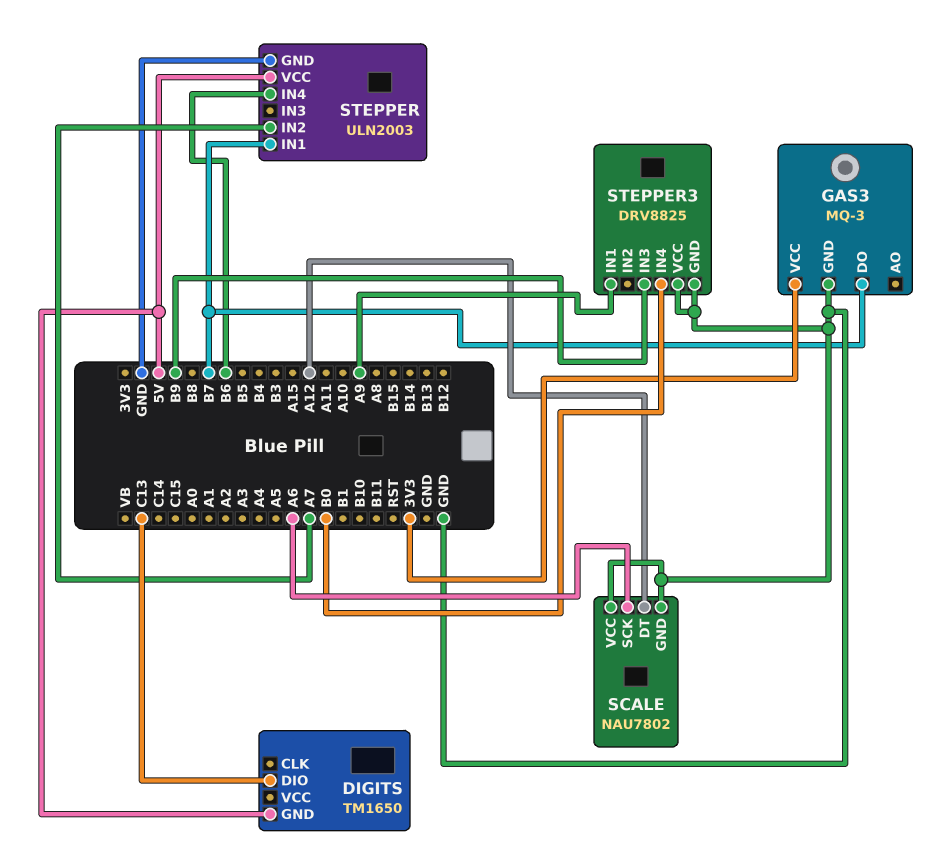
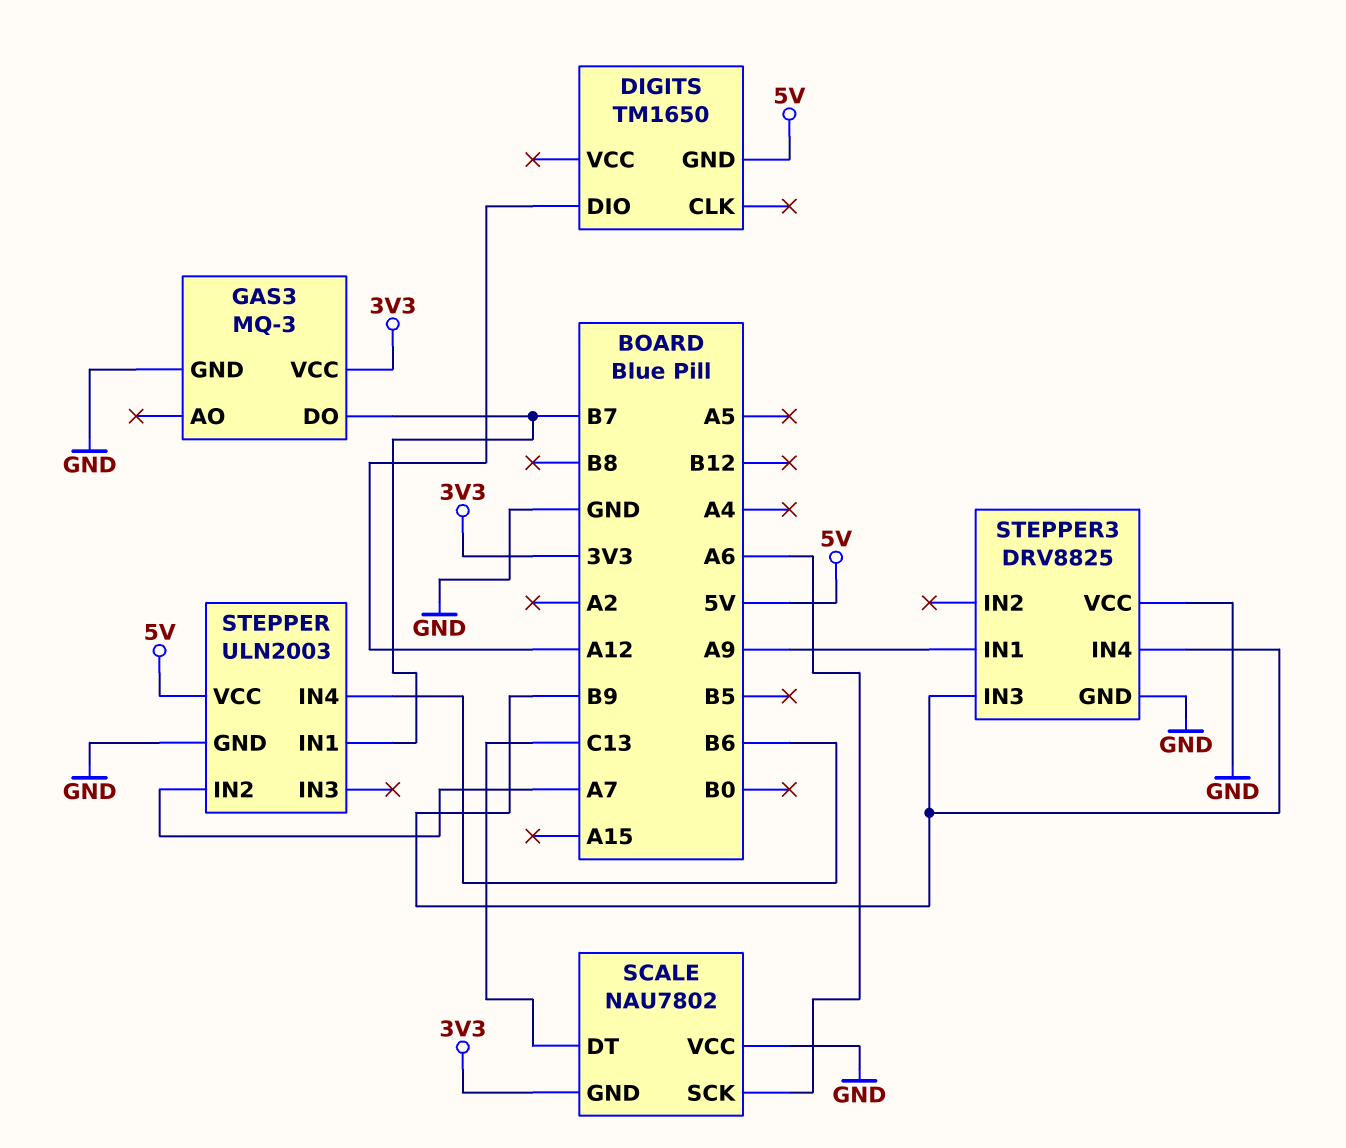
DIGITS pin DIO: C13 -> A12
SCALE pin DT: A12 -> C13
SCALE pin GND: GND -> 3V3
STEPPER3 pin IN4: B0 -> B9

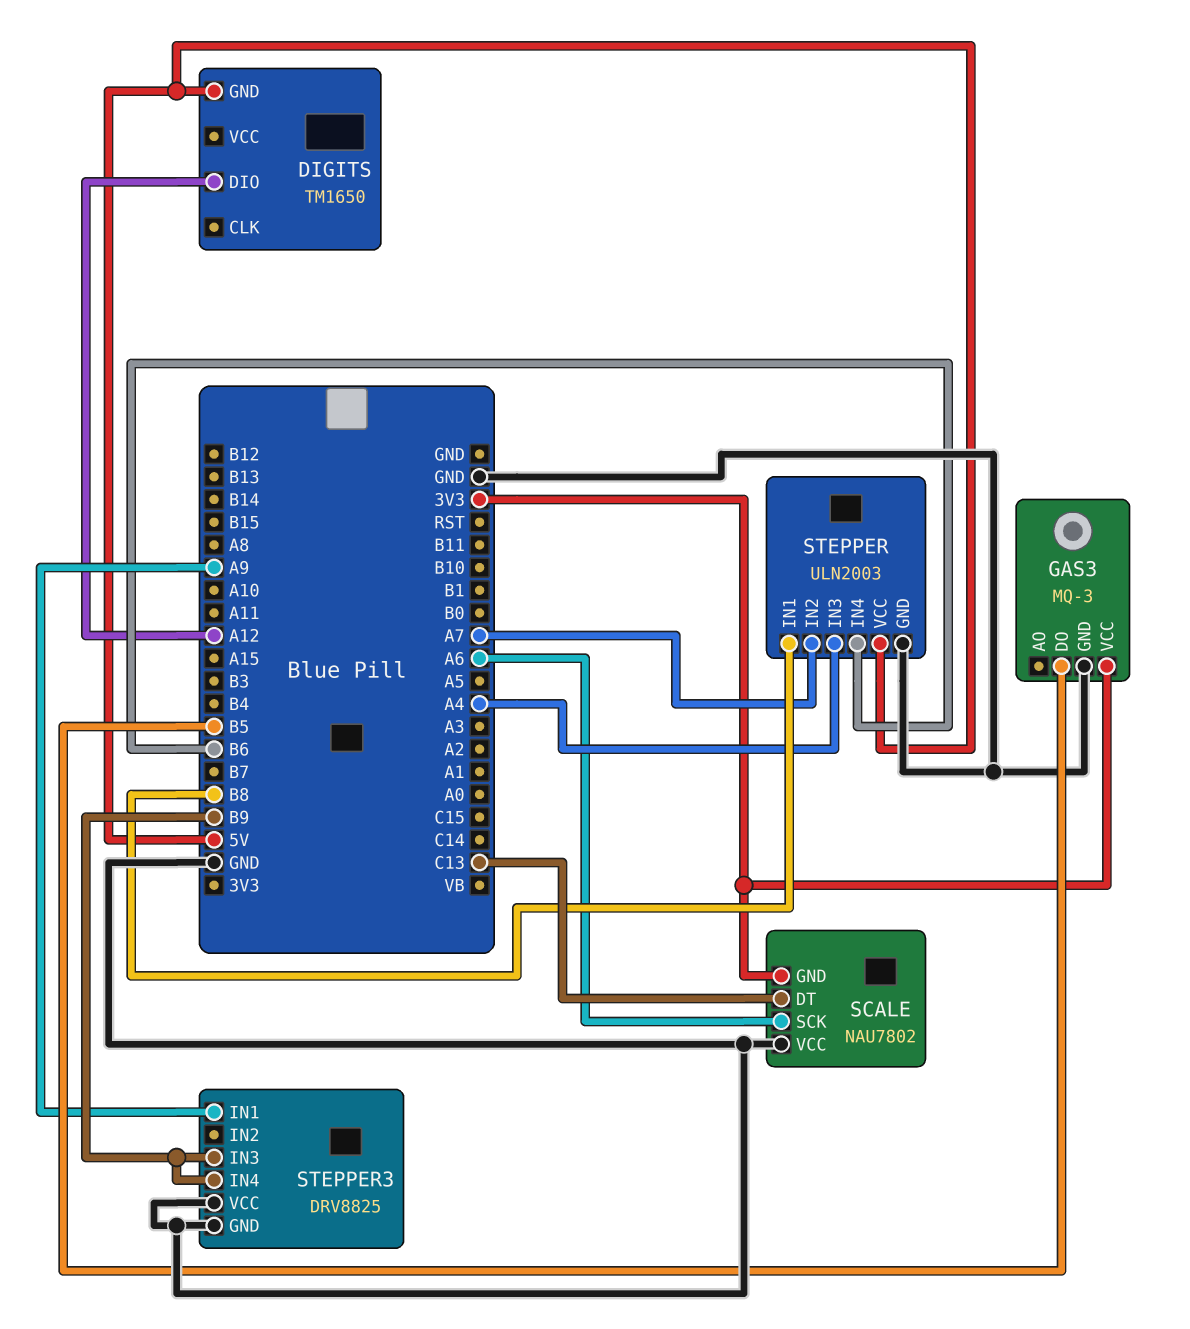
GAS3 pin DO: B7 -> B5
STEPPER pin IN1: B7 -> B8
STEPPER pin IN3: none -> A4

